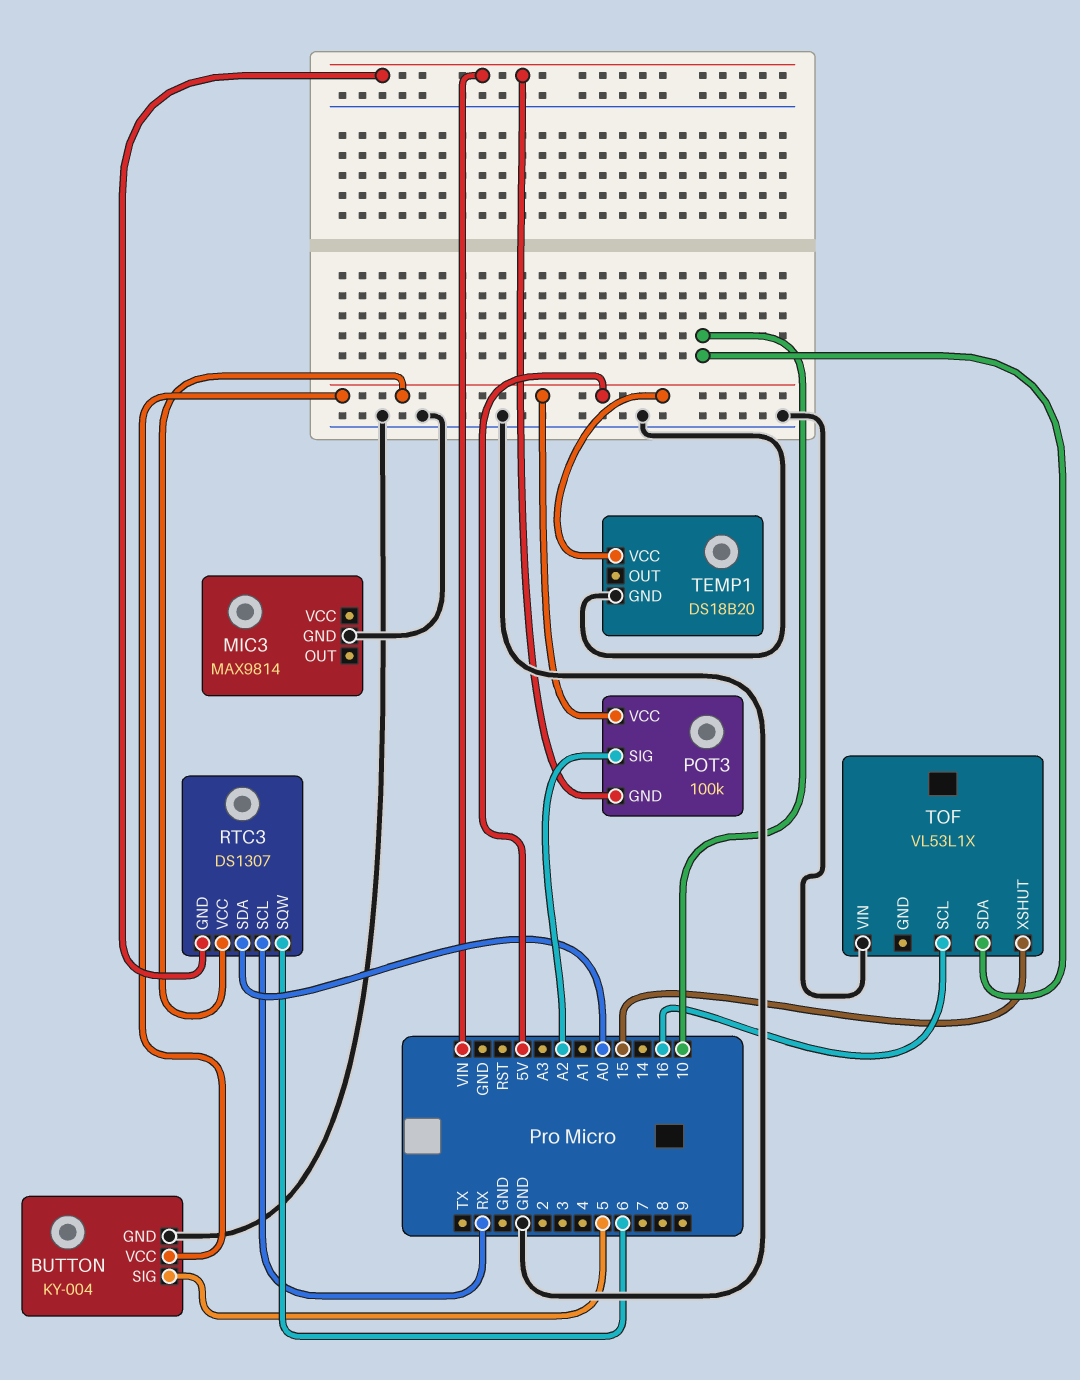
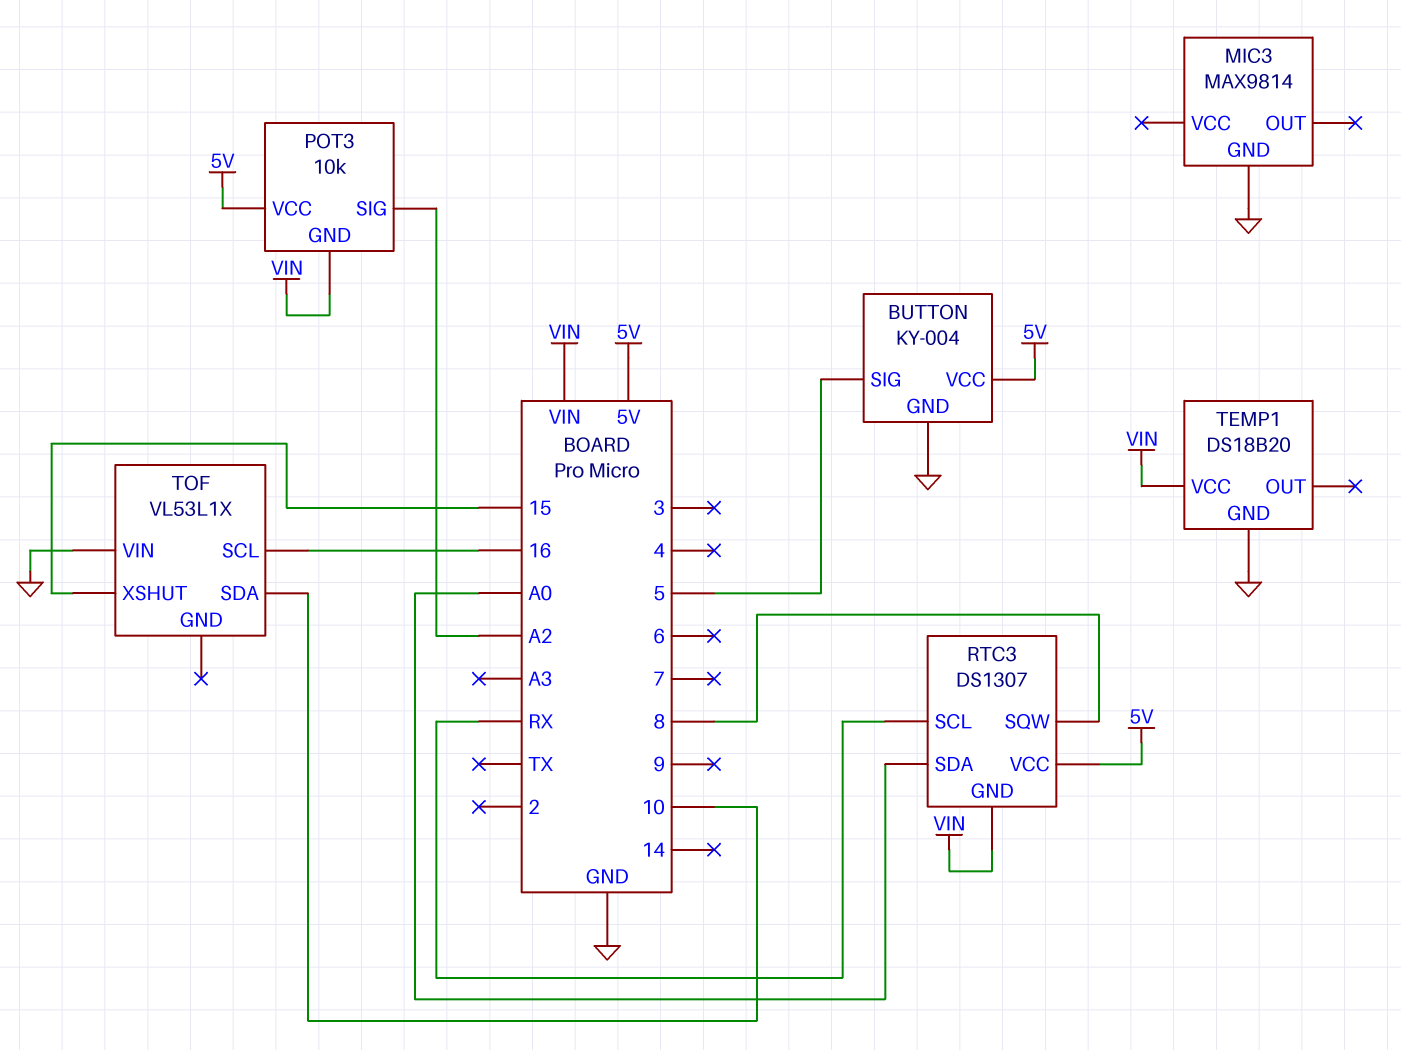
POT3: 100k -> 10k
RTC3 pin SQW: 6 -> 8
TEMP1 pin VCC: 5V -> VIN

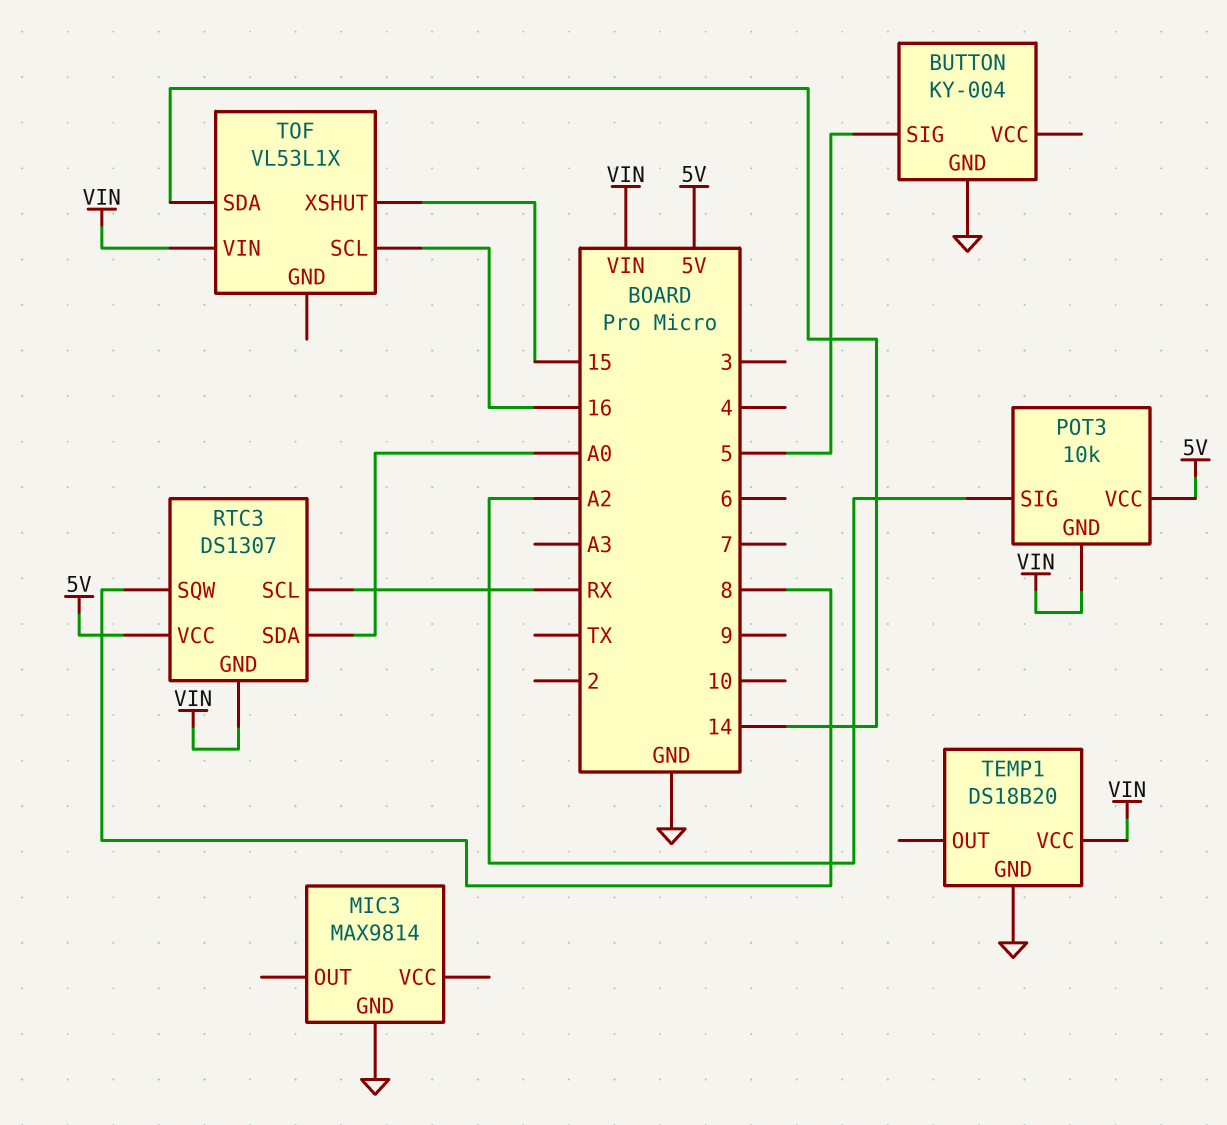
BUTTON pin VCC: 5V -> none
TOF pin SDA: 10 -> 14
TOF pin VIN: GND -> VIN

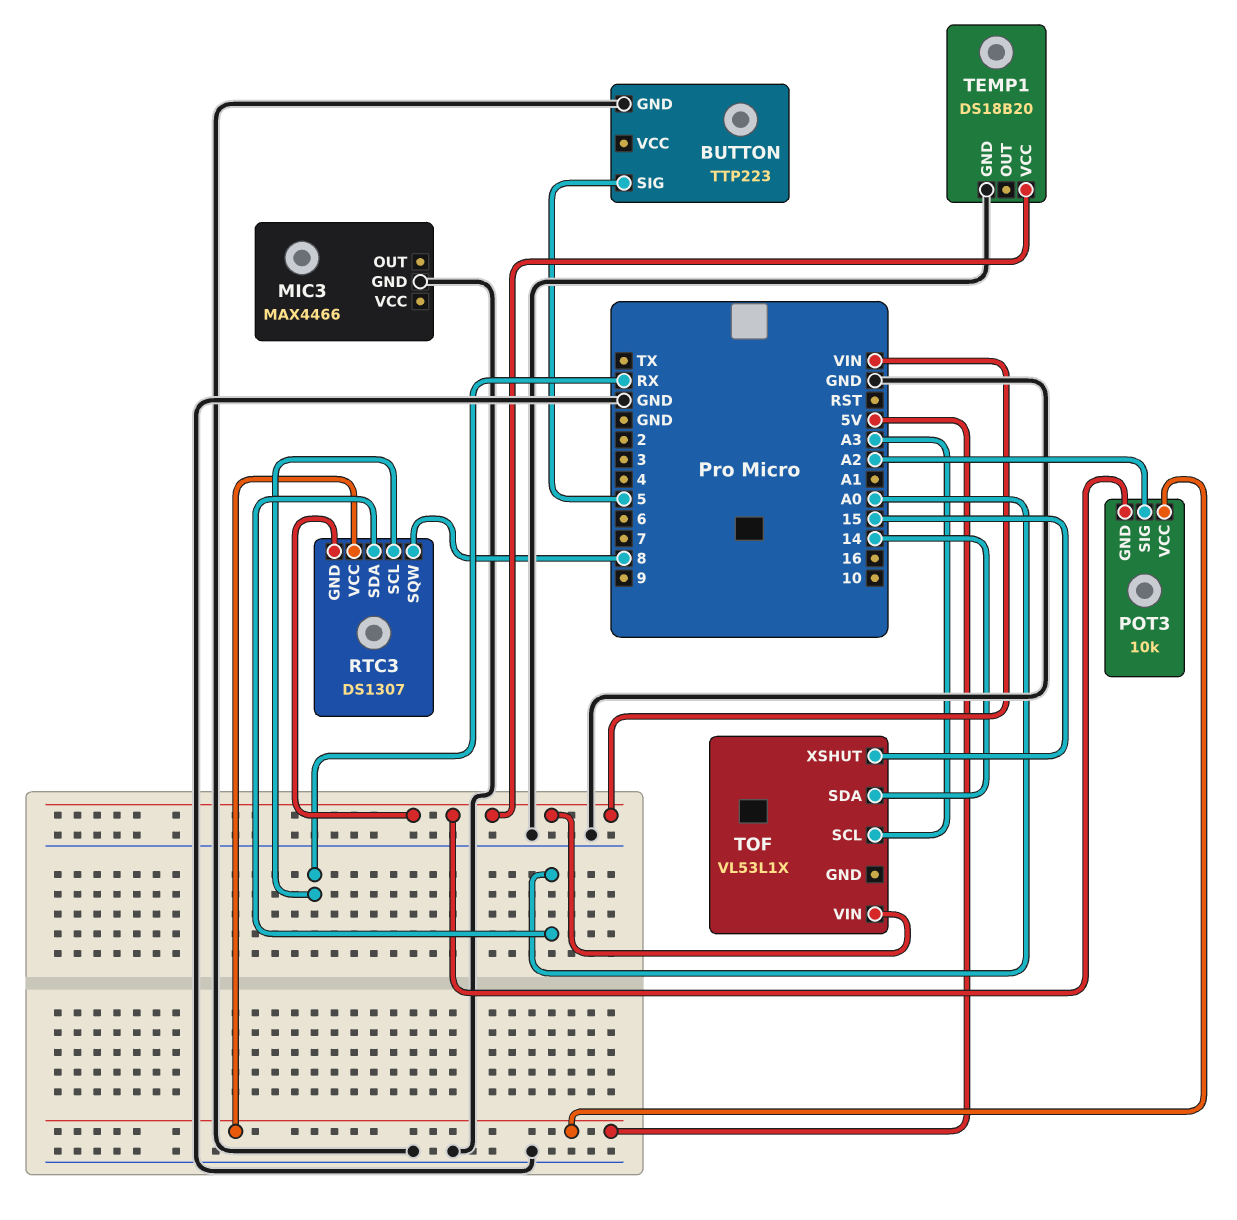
BUTTON: KY-004 -> TTP223
MIC3: MAX9814 -> MAX4466
TOF pin SCL: 16 -> A3

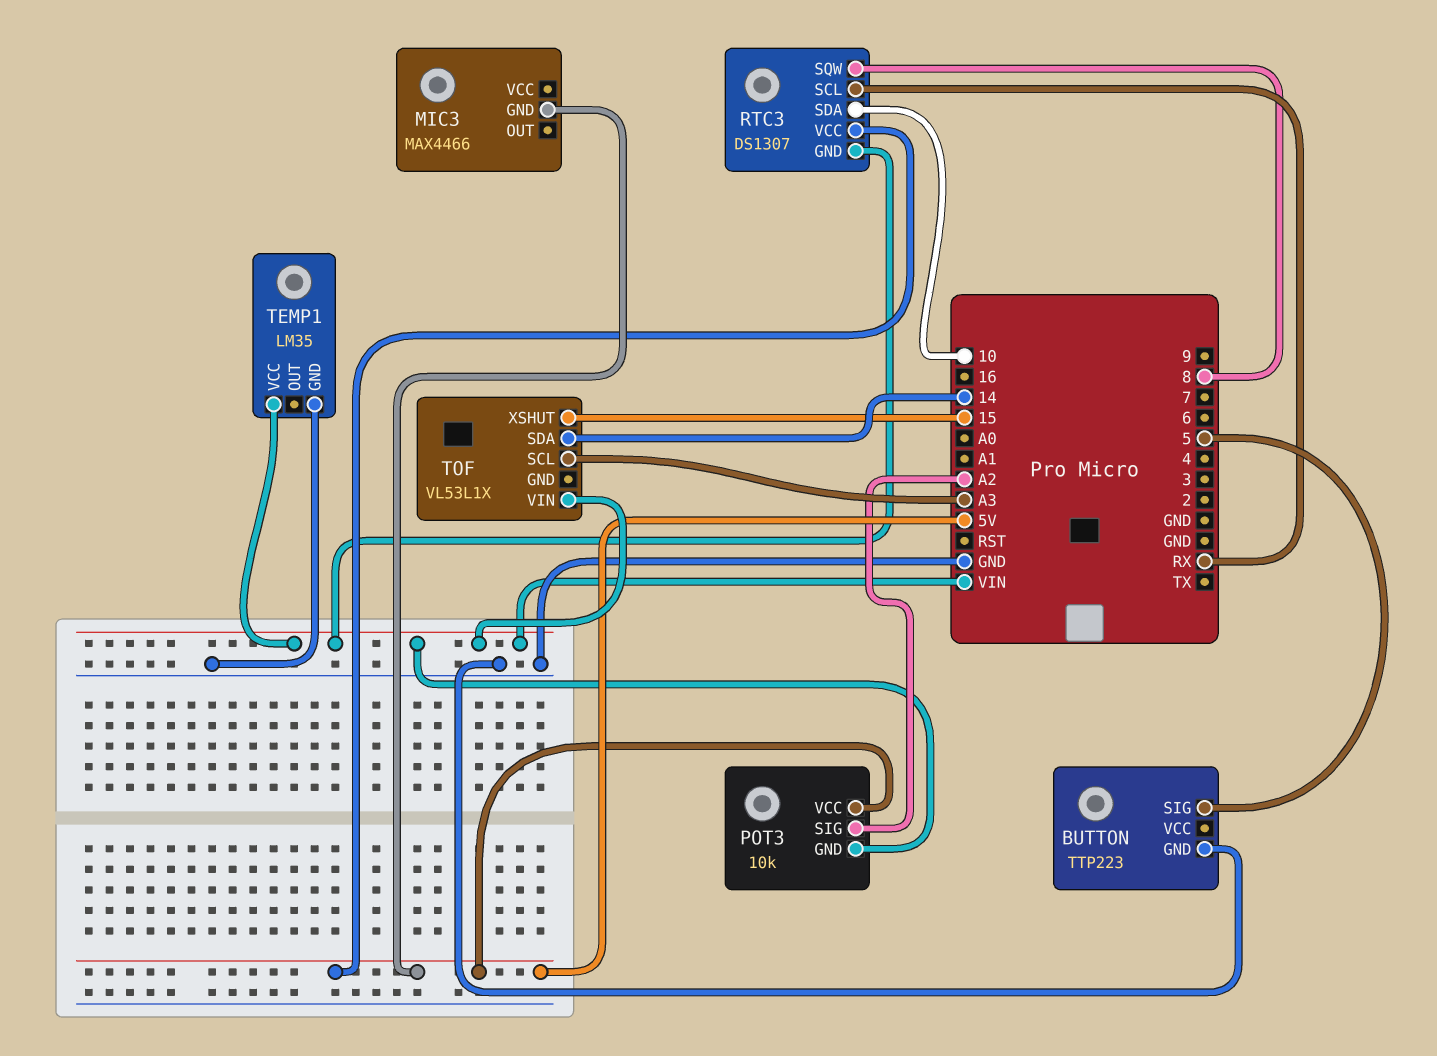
MIC3 pin GND: GND -> 5V
RTC3 pin SDA: A0 -> 10
TEMP1: DS18B20 -> LM35

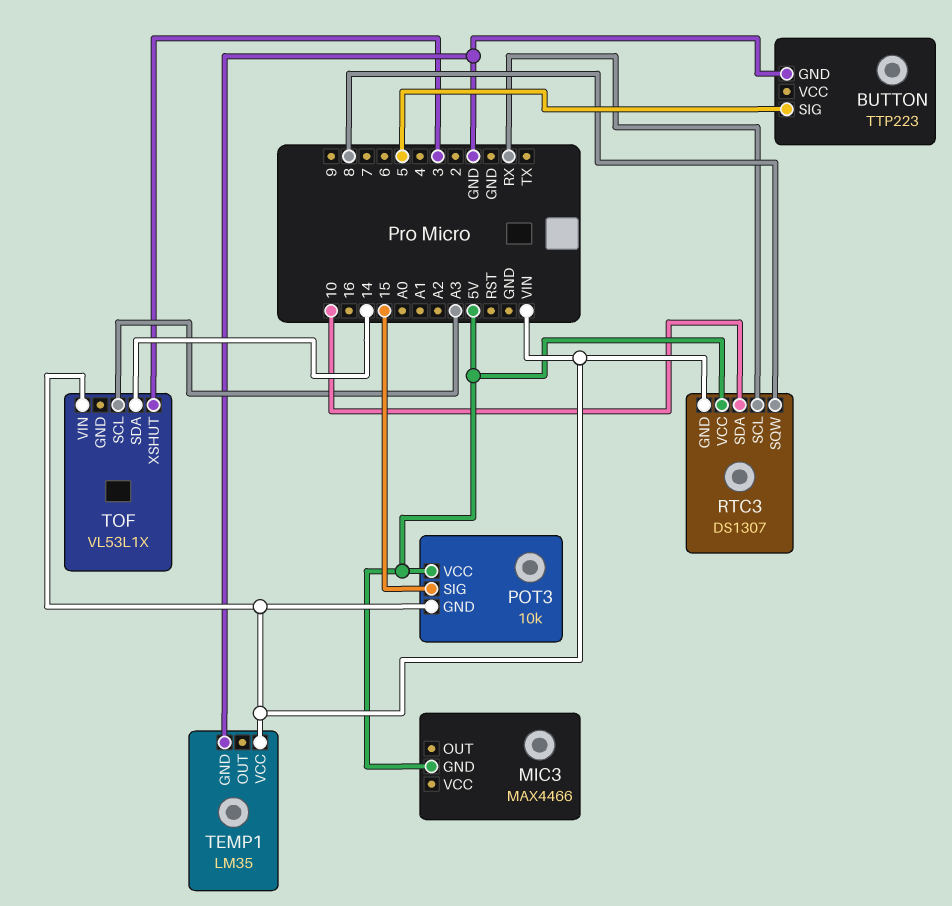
POT3 pin SIG: A2 -> 15
TOF pin XSHUT: 15 -> 3

